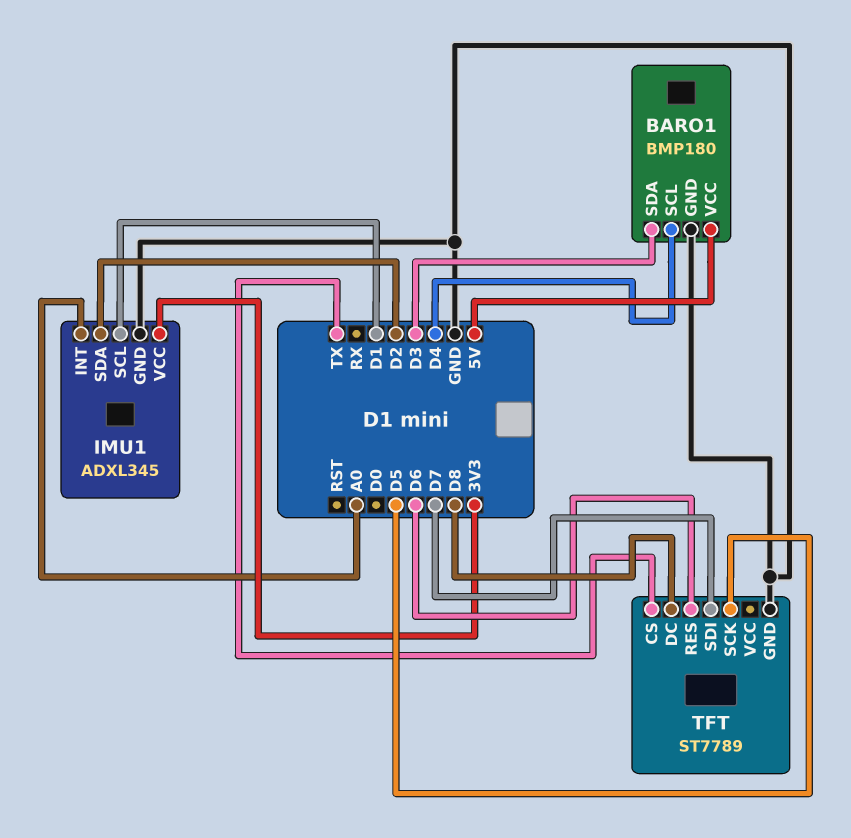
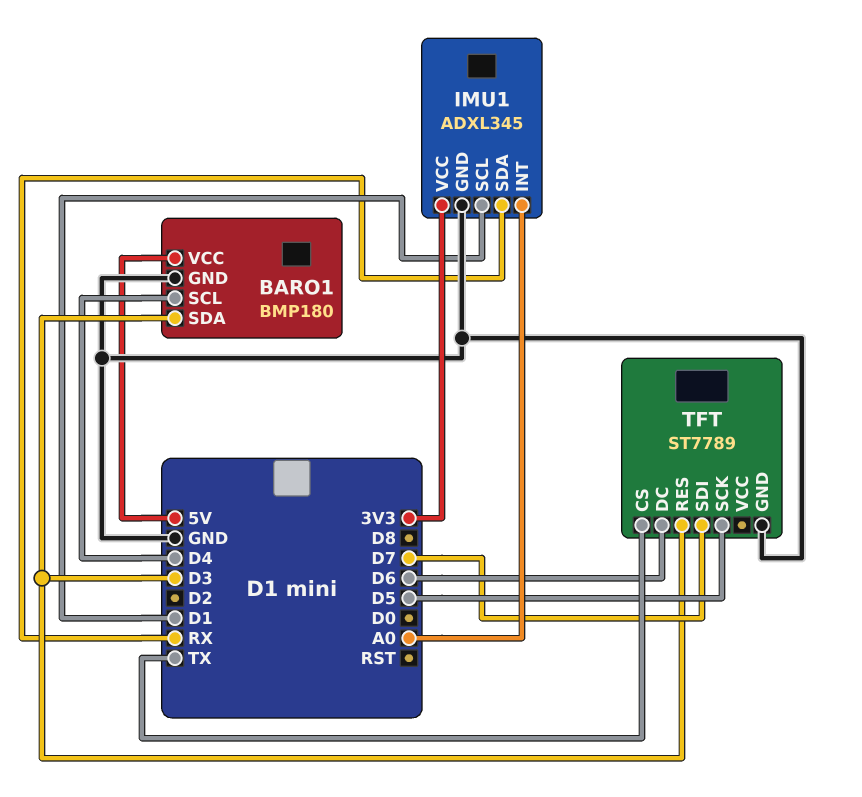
IMU1 pin SDA: D2 -> RX
TFT pin DC: D8 -> D6
TFT pin RES: D6 -> D3

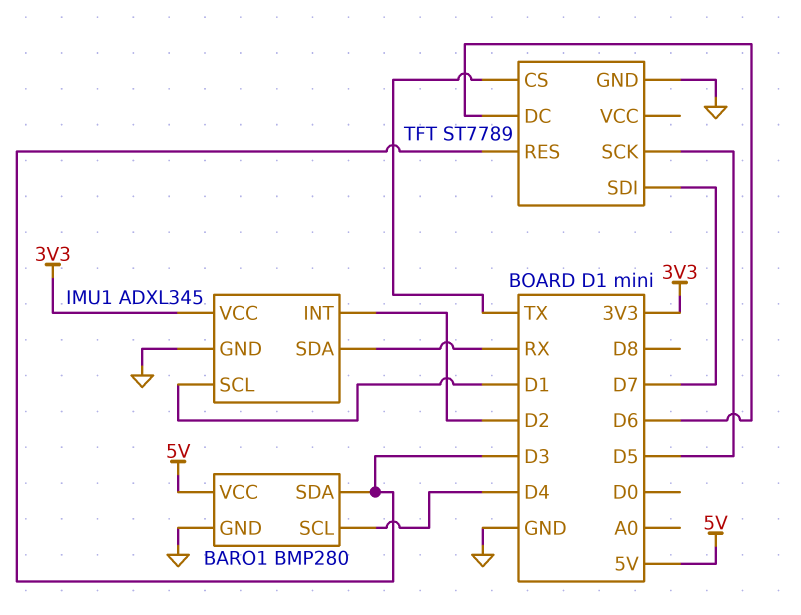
BARO1: BMP180 -> BMP280
IMU1 pin INT: A0 -> D2

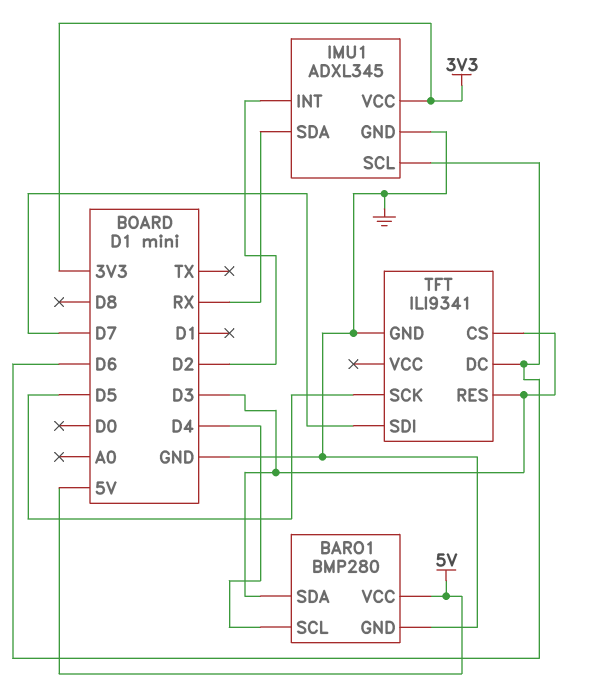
IMU1 pin SCL: D1 -> D6
TFT: ST7789 -> ILI9341
TFT pin CS: TX -> D3

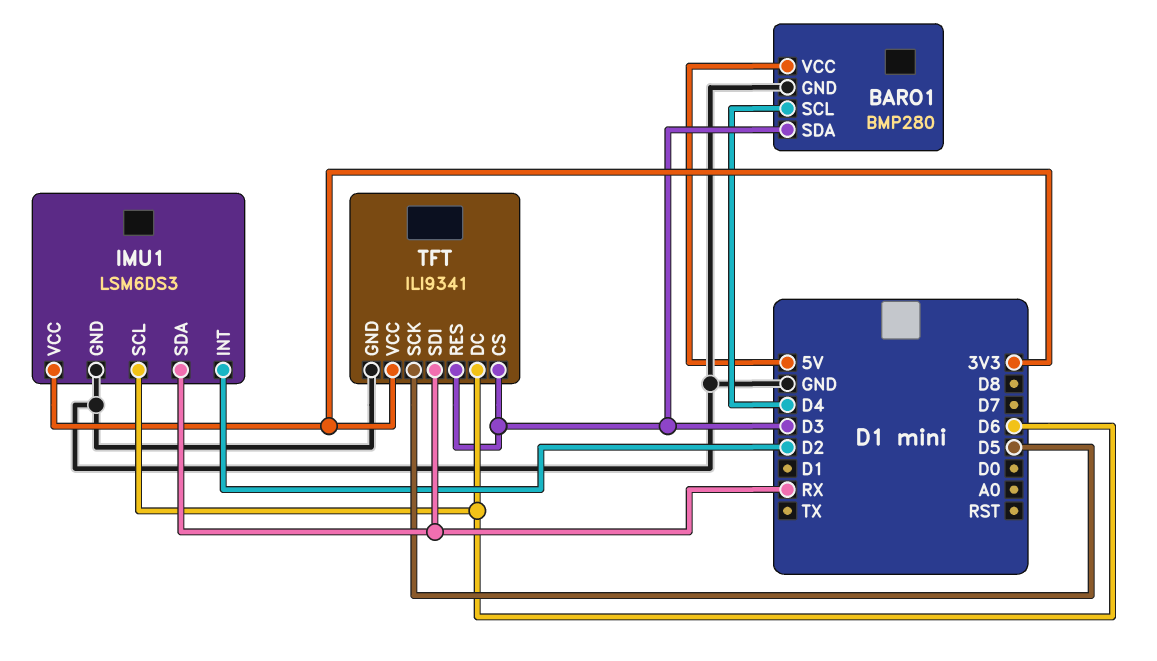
IMU1: ADXL345 -> LSM6DS3
TFT pin SDI: D7 -> RX
TFT pin VCC: none -> 3V3

